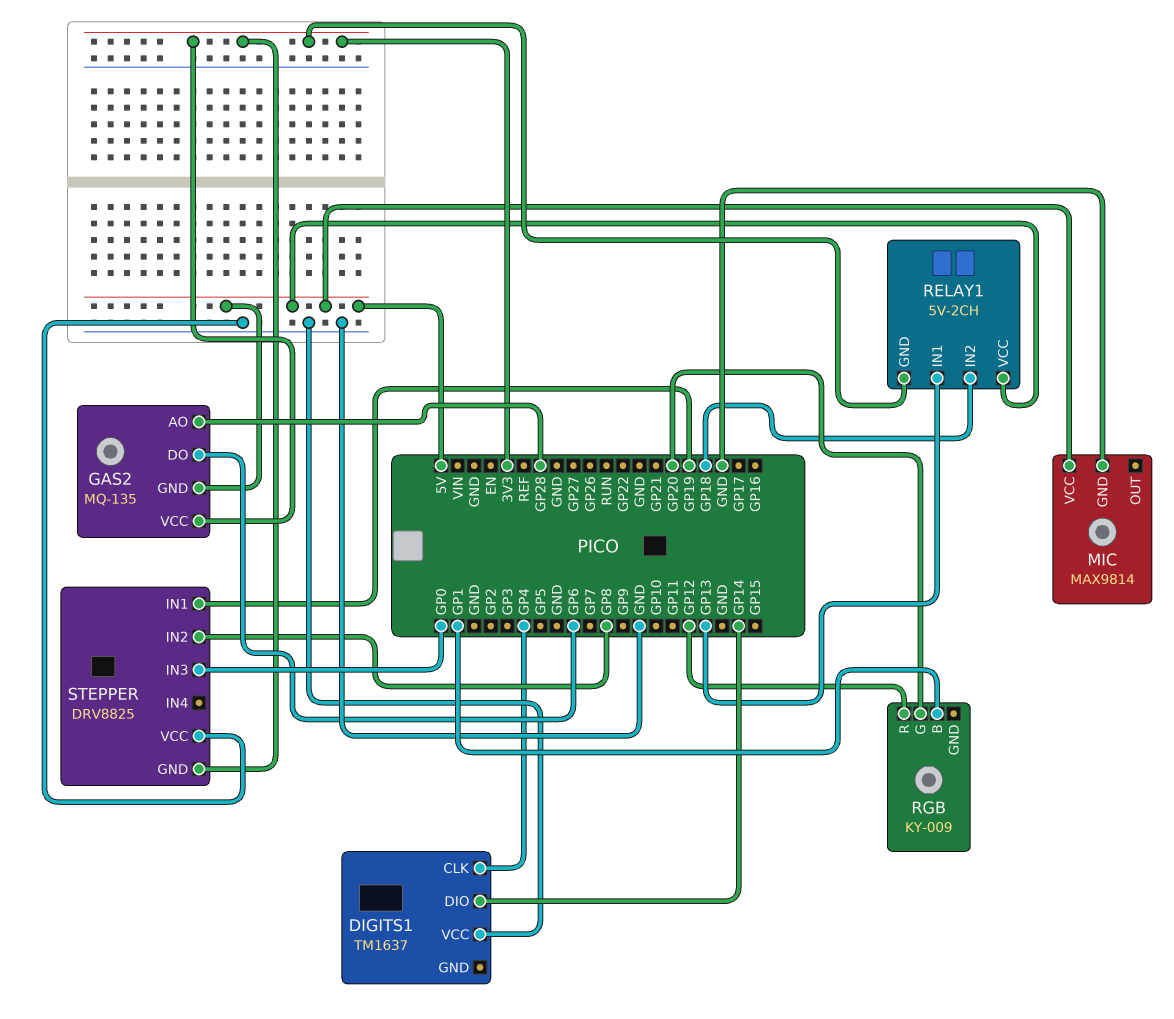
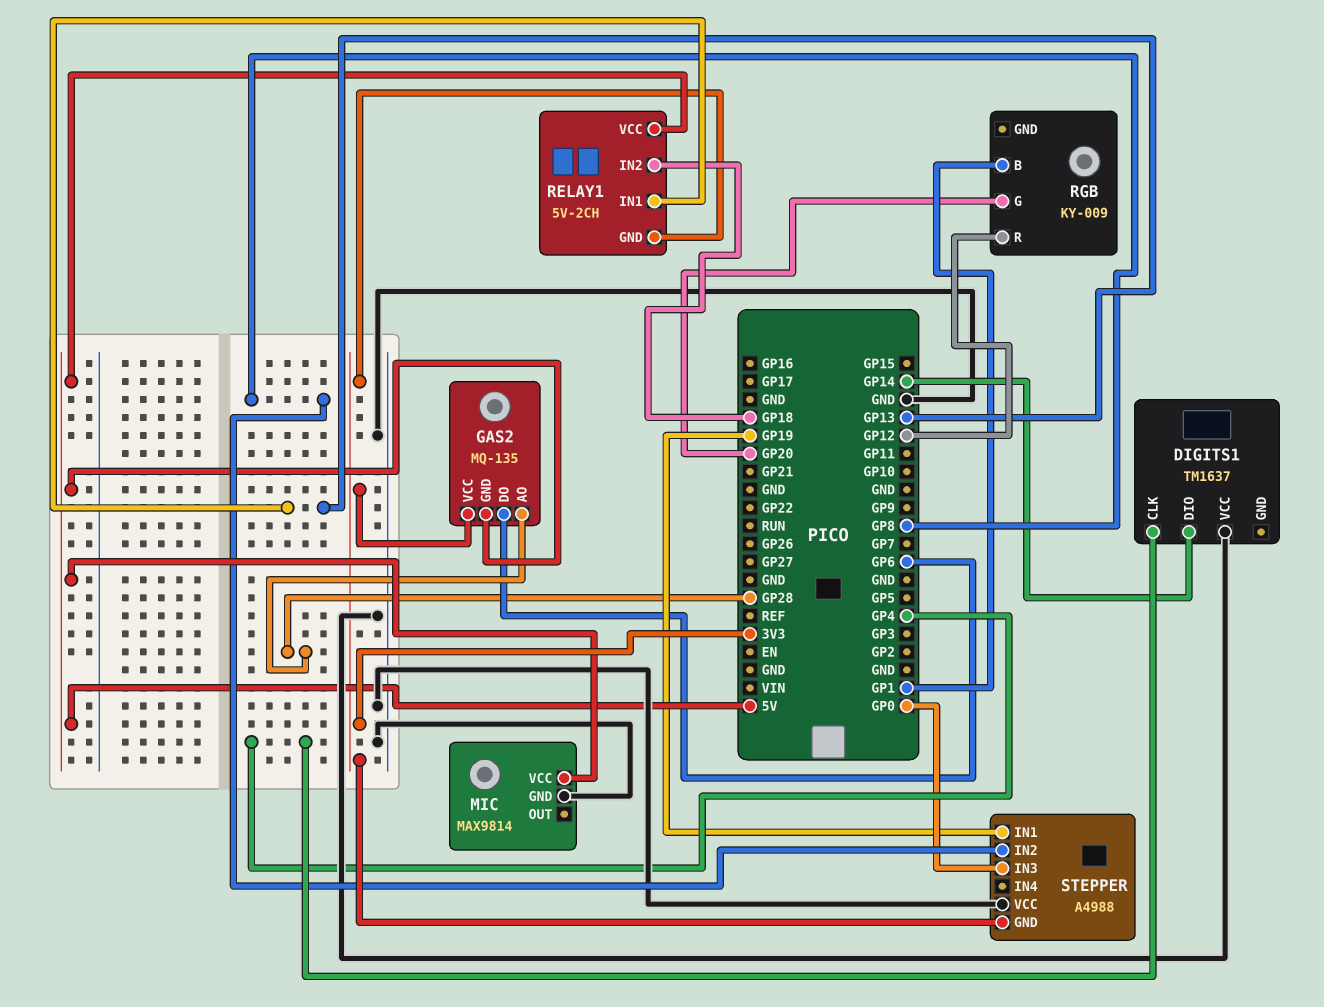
STEPPER: DRV8825 -> A4988

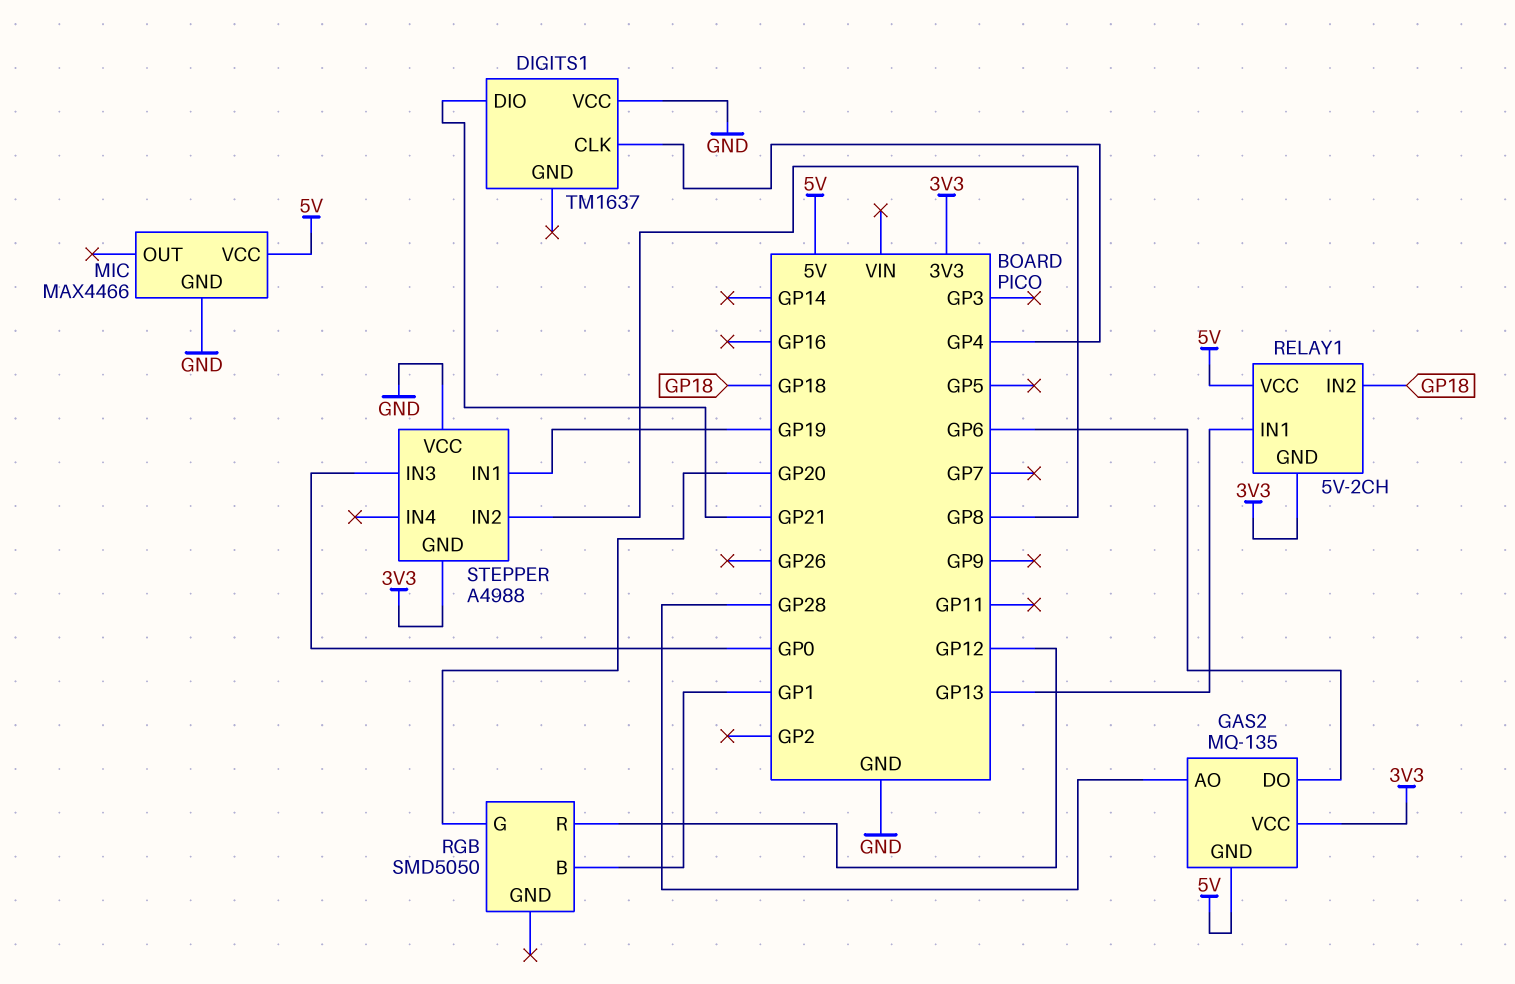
DIGITS1 pin DIO: GP14 -> GP21
MIC: MAX9814 -> MAX4466
RGB: KY-009 -> SMD5050

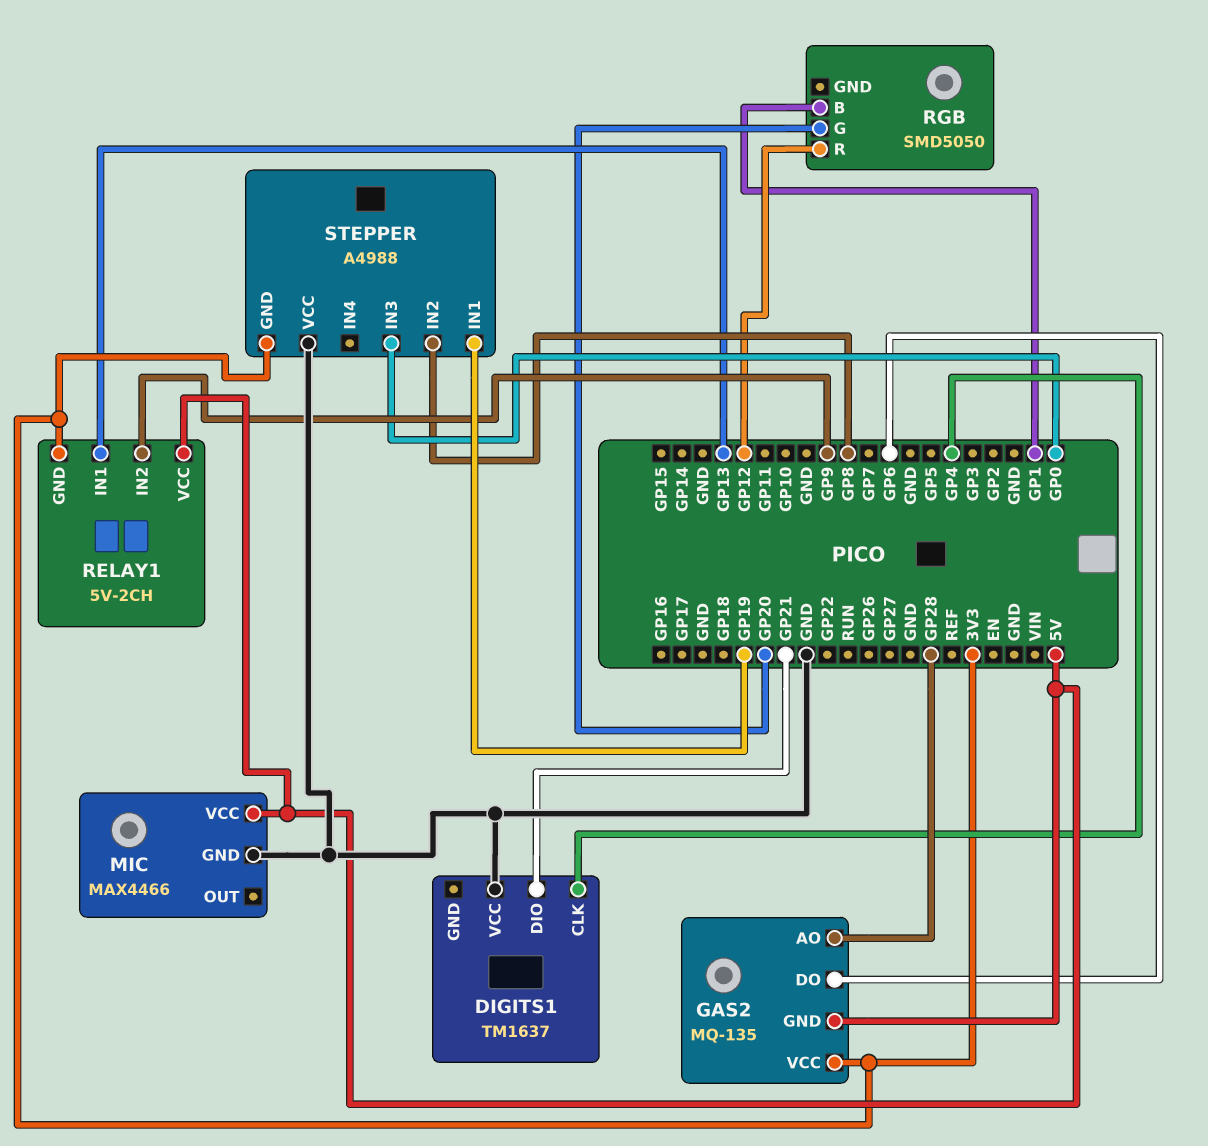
RELAY1 pin IN2: GP18 -> GP9

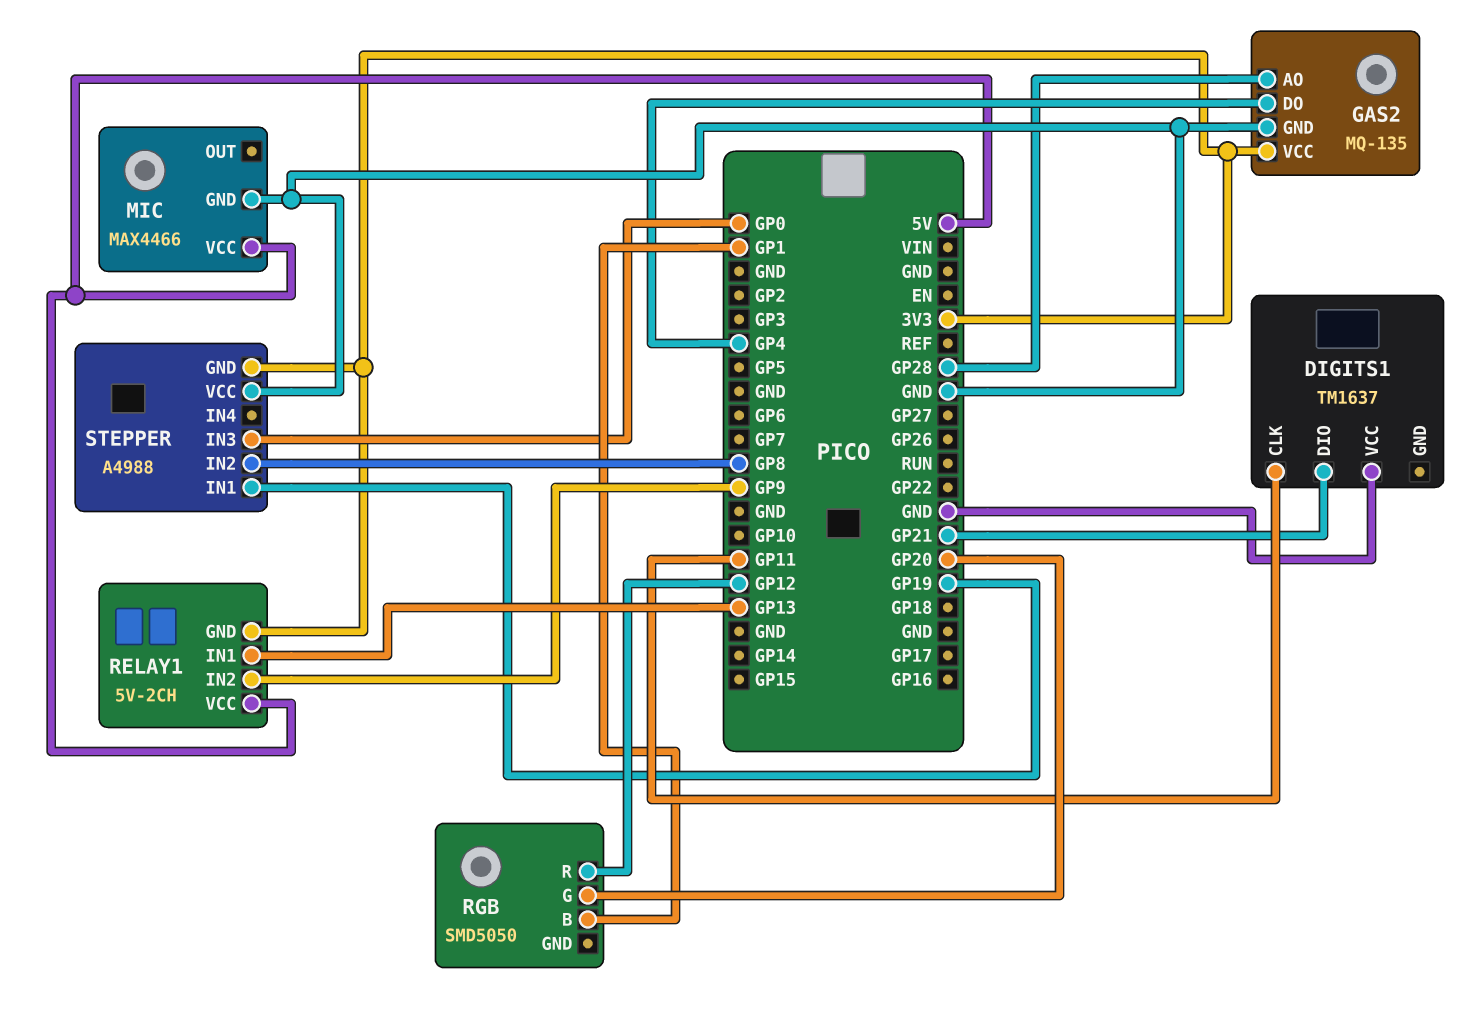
DIGITS1 pin CLK: GP4 -> GP11
GAS2 pin DO: GP6 -> GP4
GAS2 pin GND: 5V -> GND

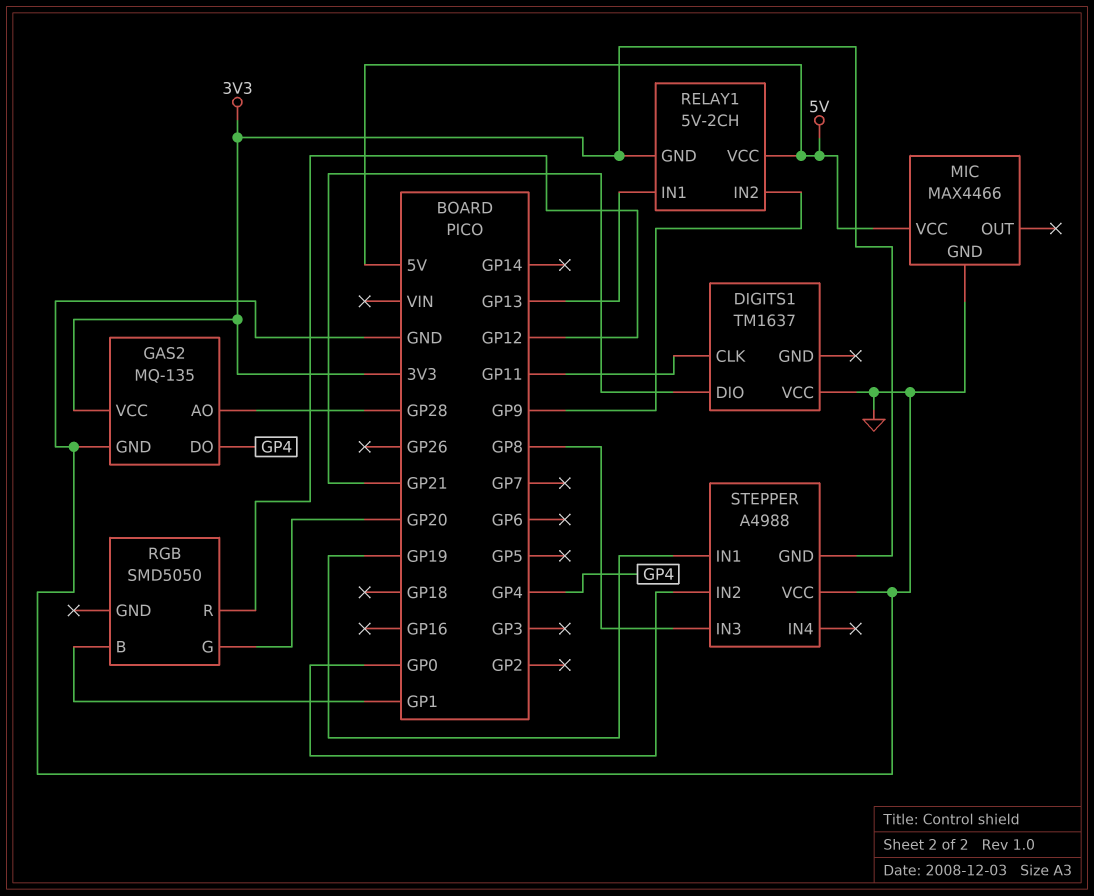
STEPPER pin IN2: GP8 -> GP0
STEPPER pin IN3: GP0 -> GP8

